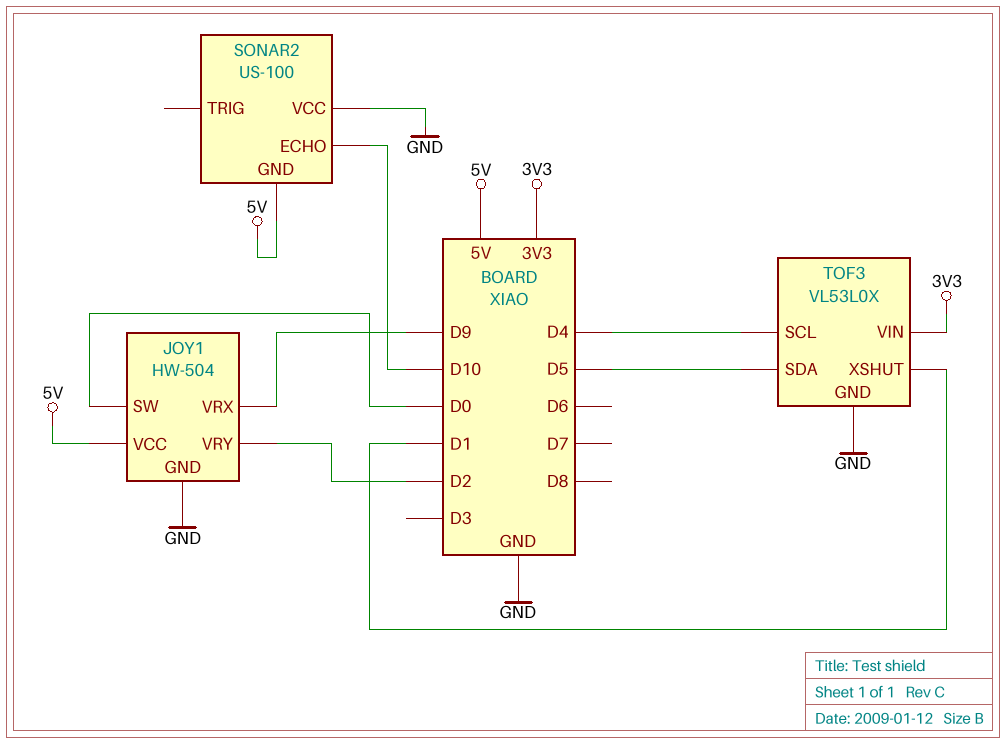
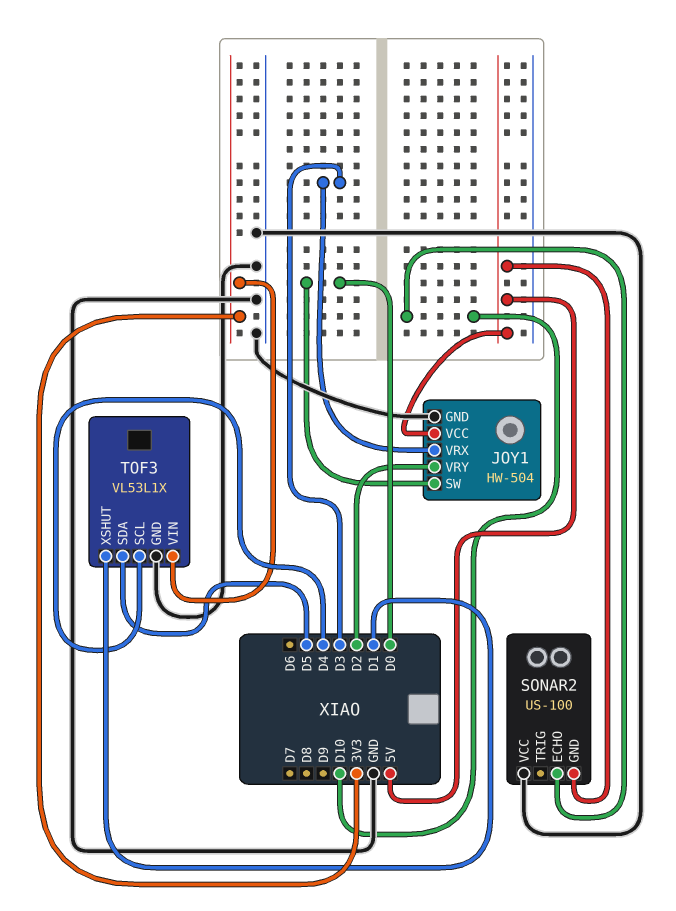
JOY1 pin VRX: D9 -> D3
TOF3: VL53L0X -> VL53L1X

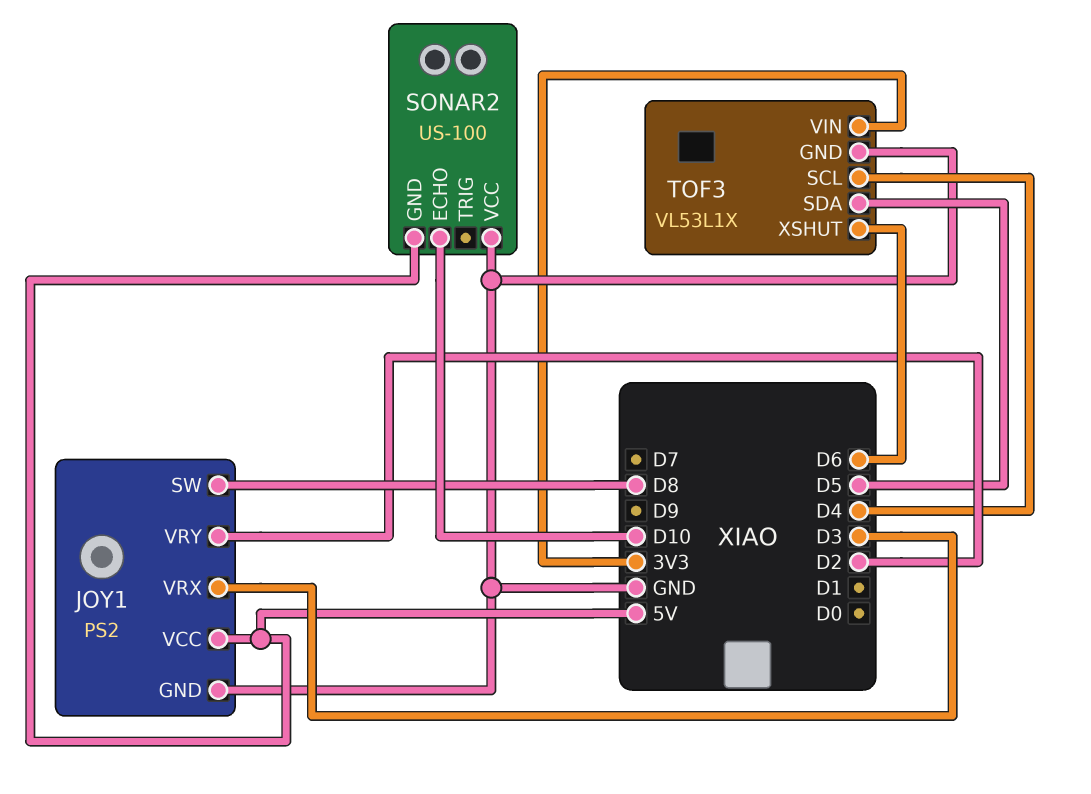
JOY1: HW-504 -> PS2
JOY1 pin SW: D0 -> D8
TOF3 pin XSHUT: D1 -> D6

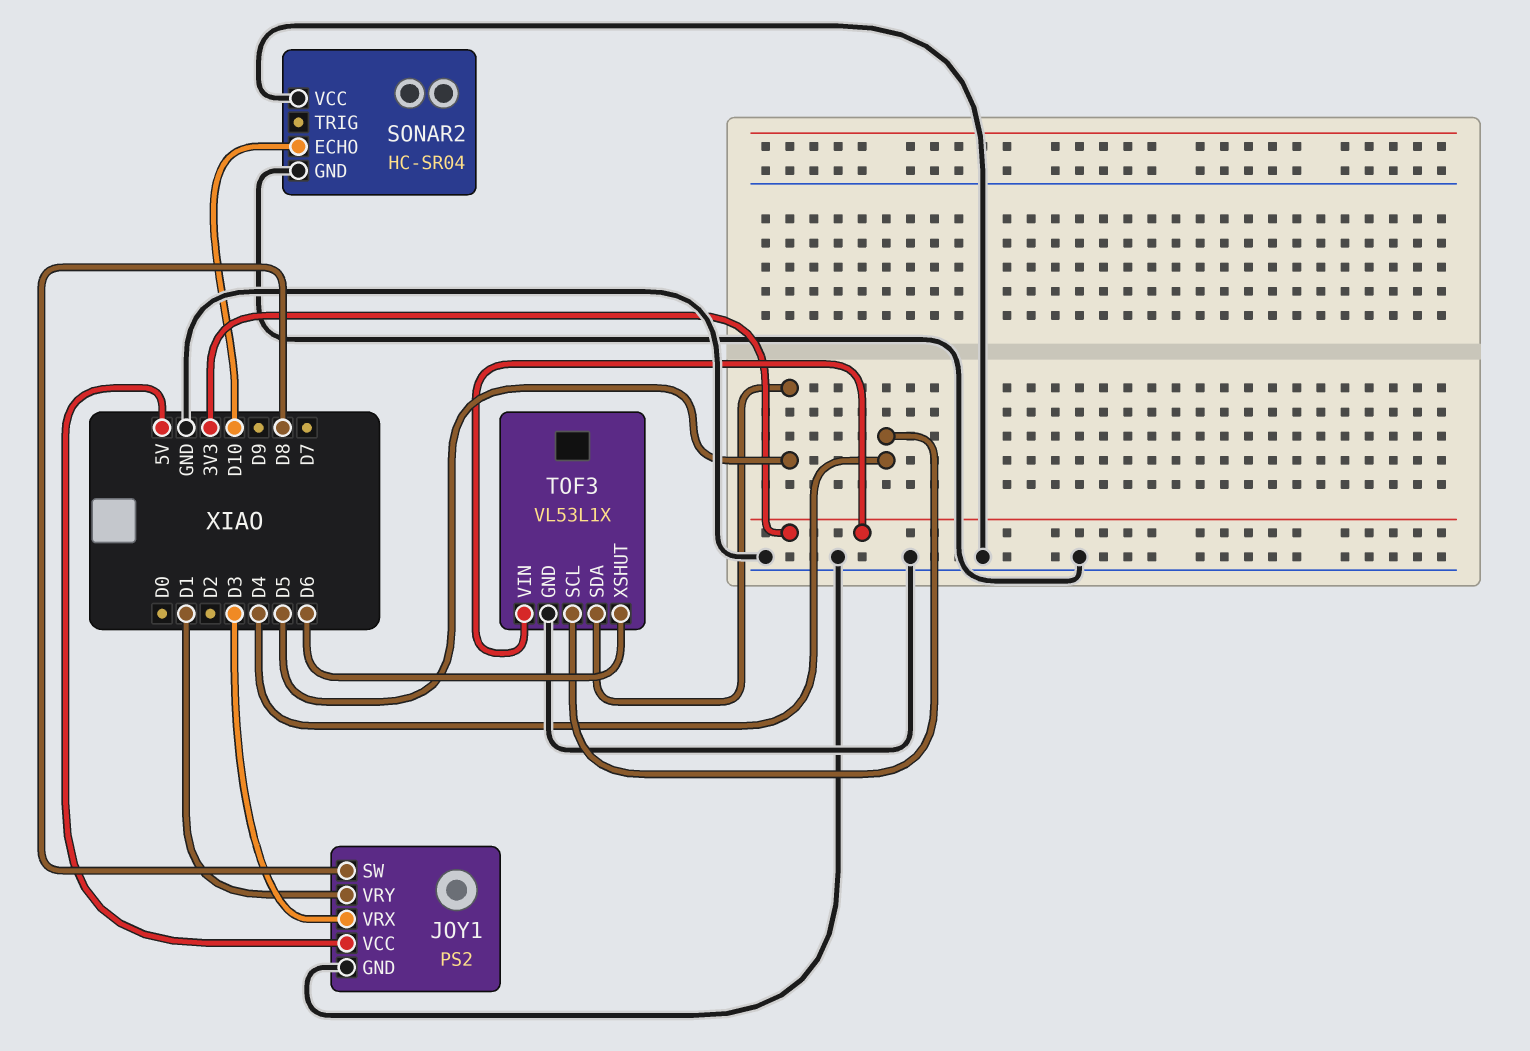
JOY1 pin VRY: D2 -> D1
SONAR2: US-100 -> HC-SR04
SONAR2 pin GND: 5V -> GND

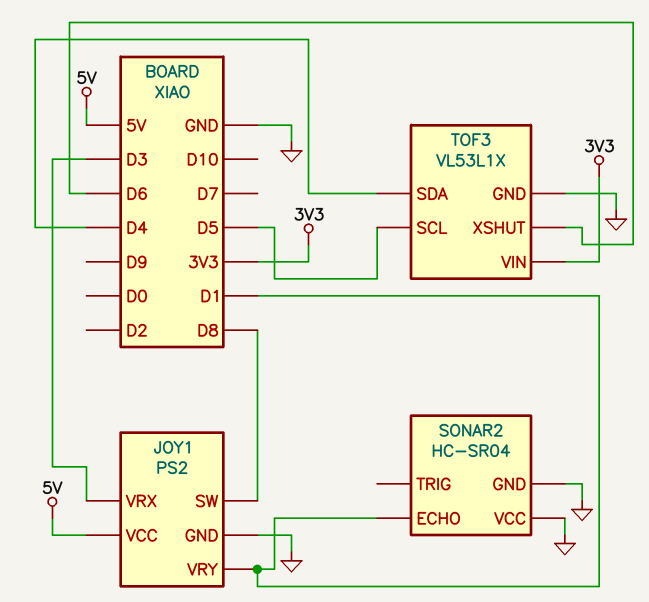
SONAR2 pin ECHO: D10 -> D1
TOF3 pin SCL: D4 -> D5
TOF3 pin SDA: D5 -> D4

